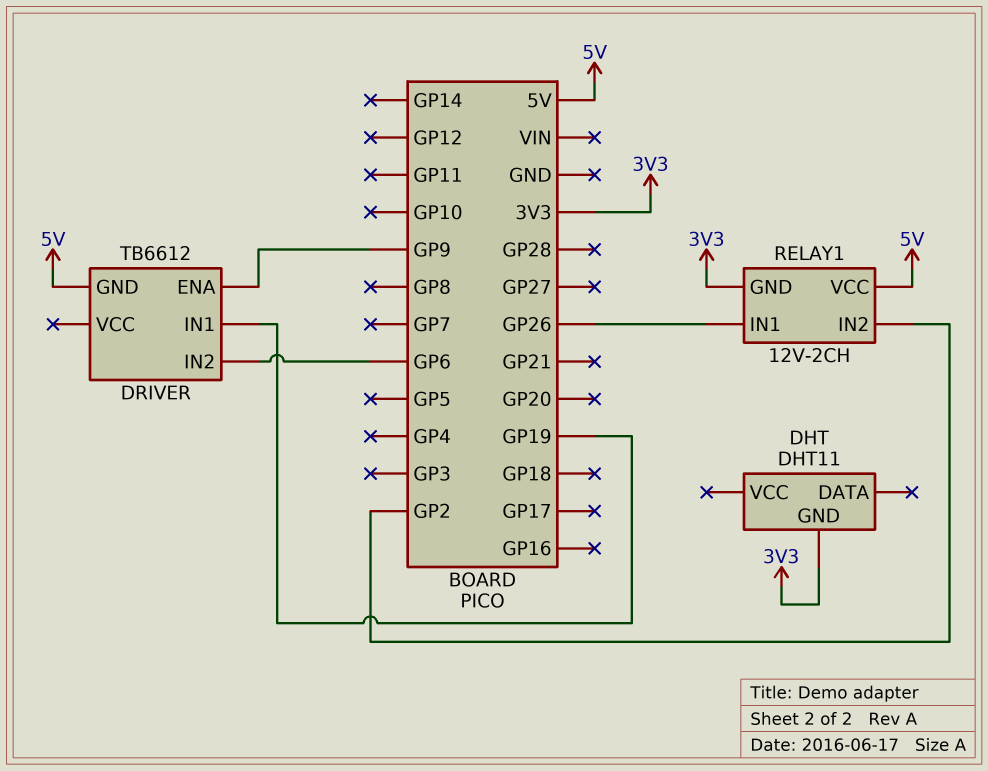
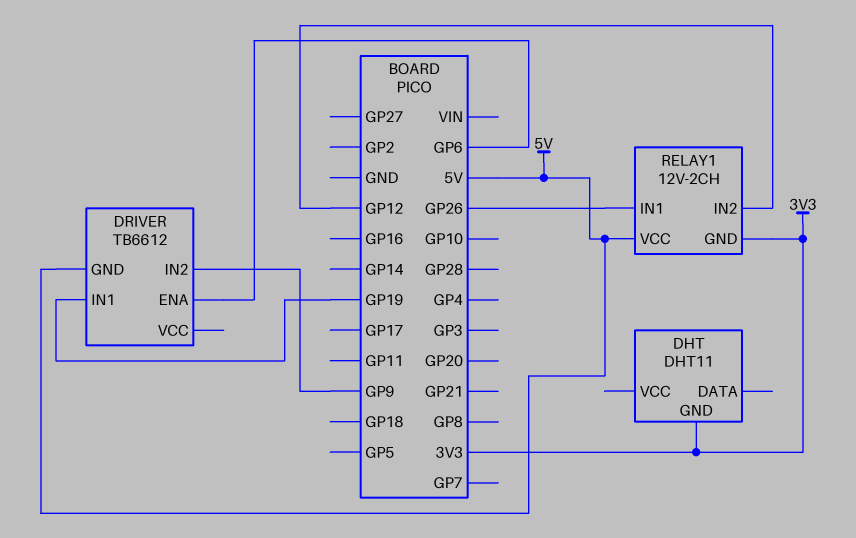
DRIVER pin ENA: GP9 -> GP6
DRIVER pin IN2: GP6 -> GP9
RELAY1 pin IN2: GP2 -> GP12

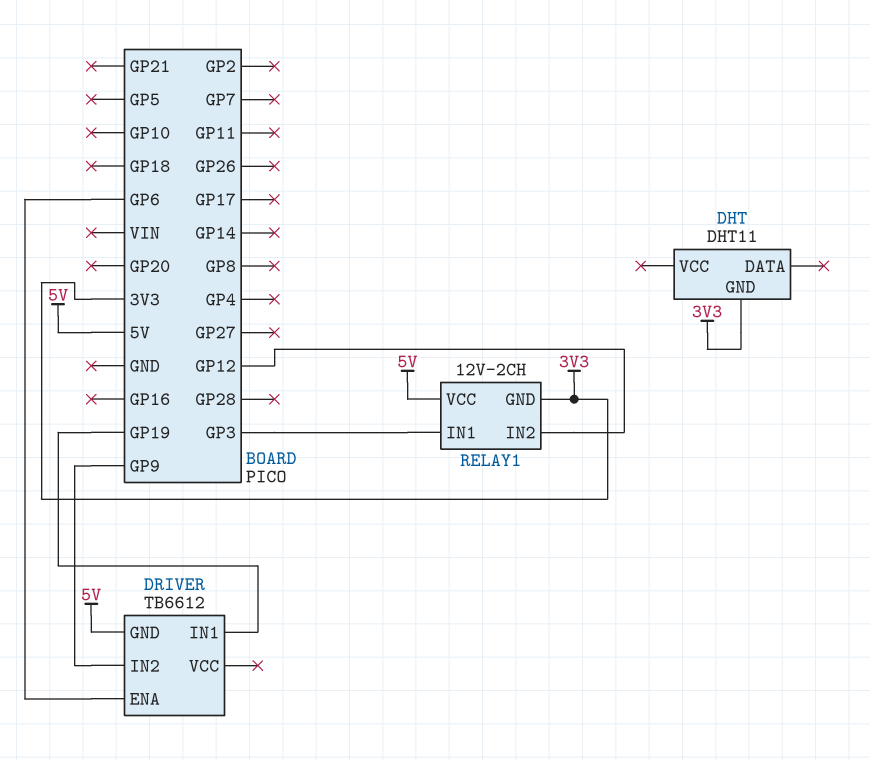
RELAY1 pin IN1: GP26 -> GP3

